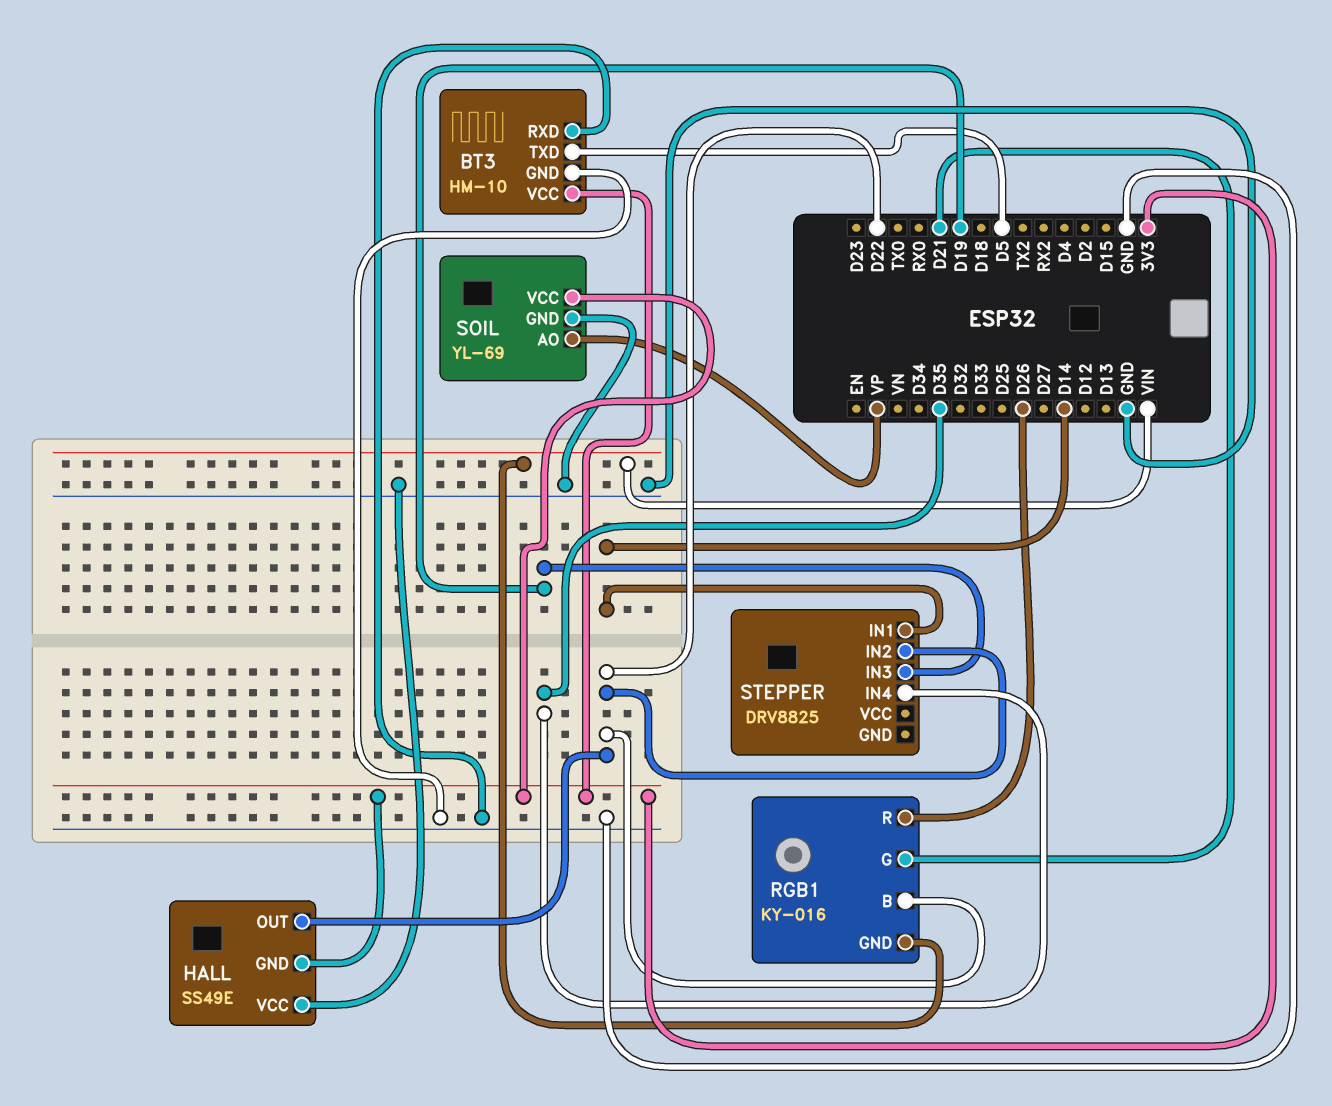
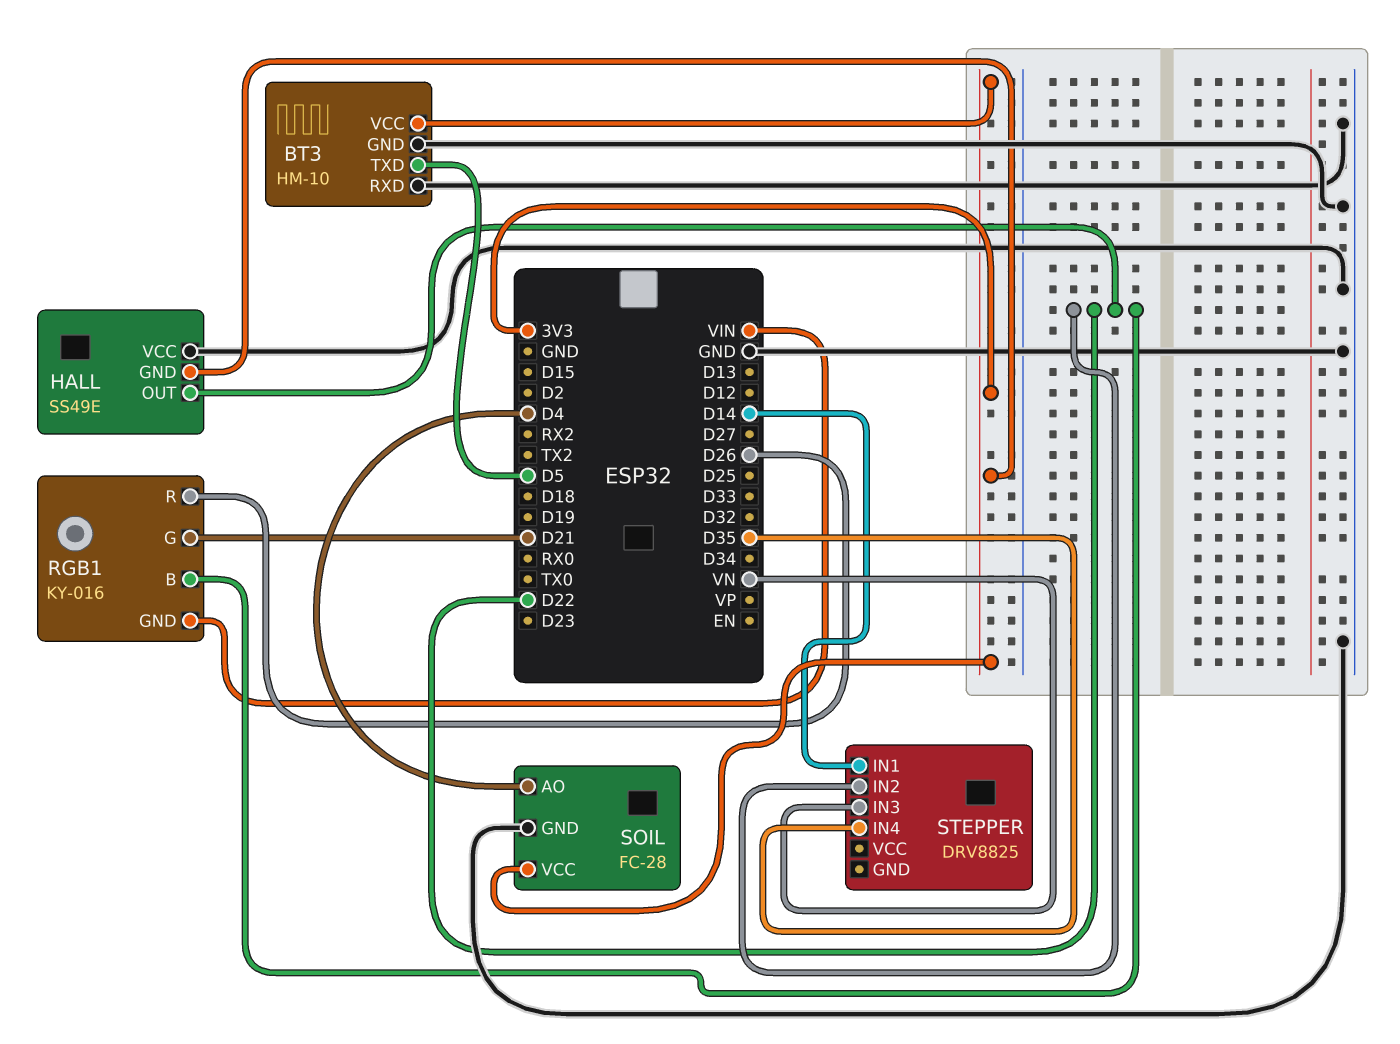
SOIL: YL-69 -> FC-28
SOIL pin AO: VP -> D4
STEPPER pin IN3: D19 -> VN

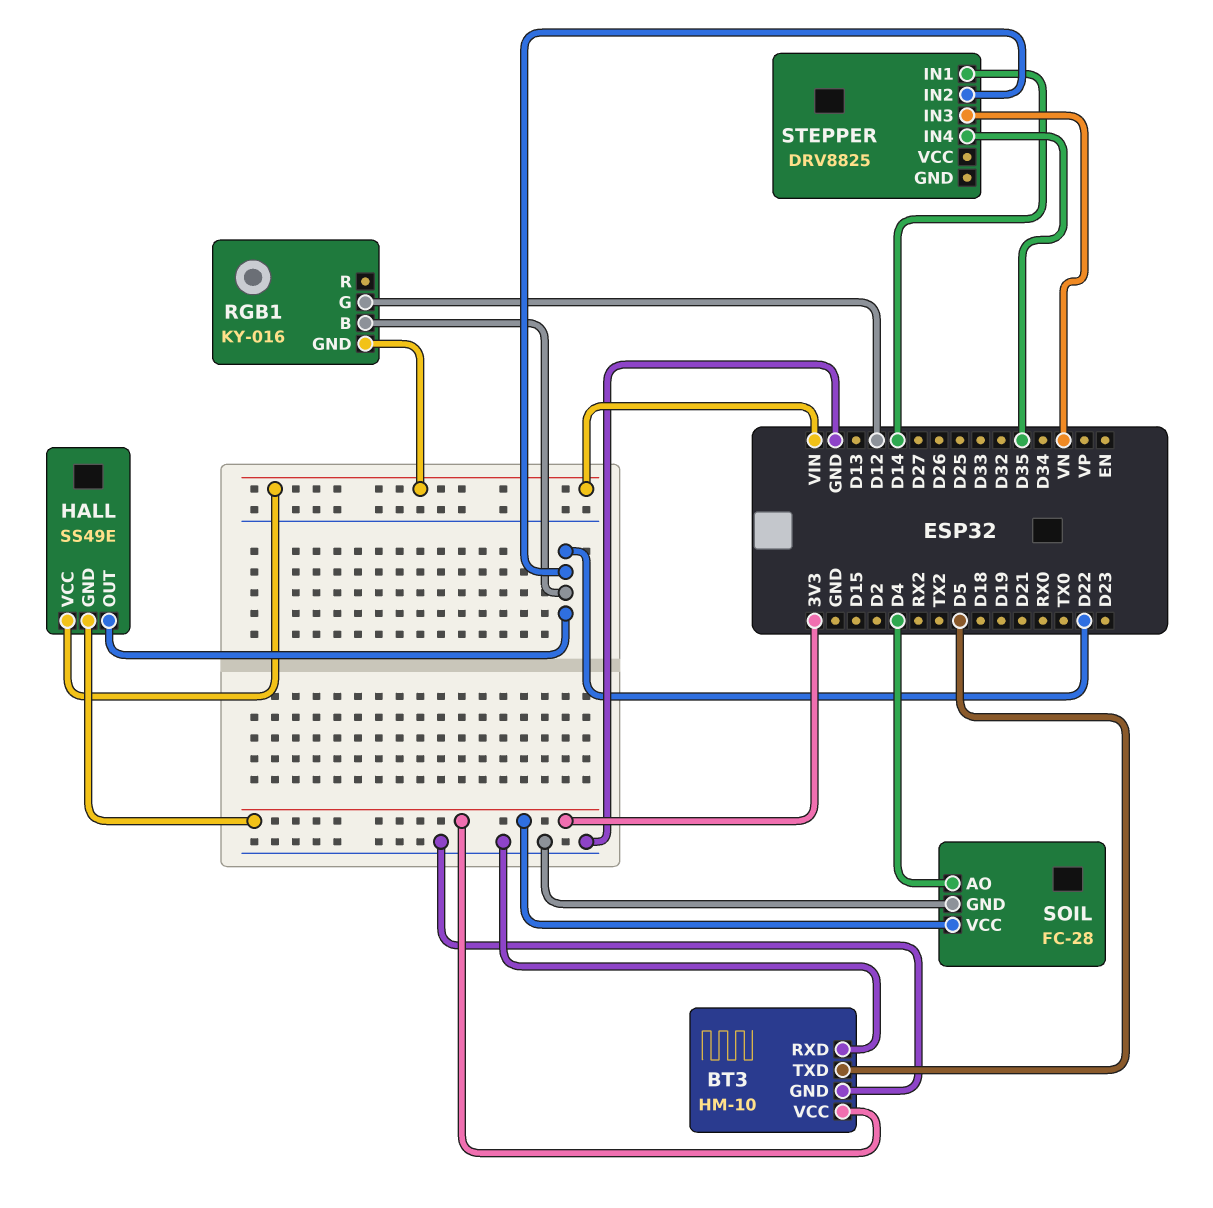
HALL pin VCC: GND -> VIN
RGB1 pin G: D21 -> D12
RGB1 pin R: D26 -> none

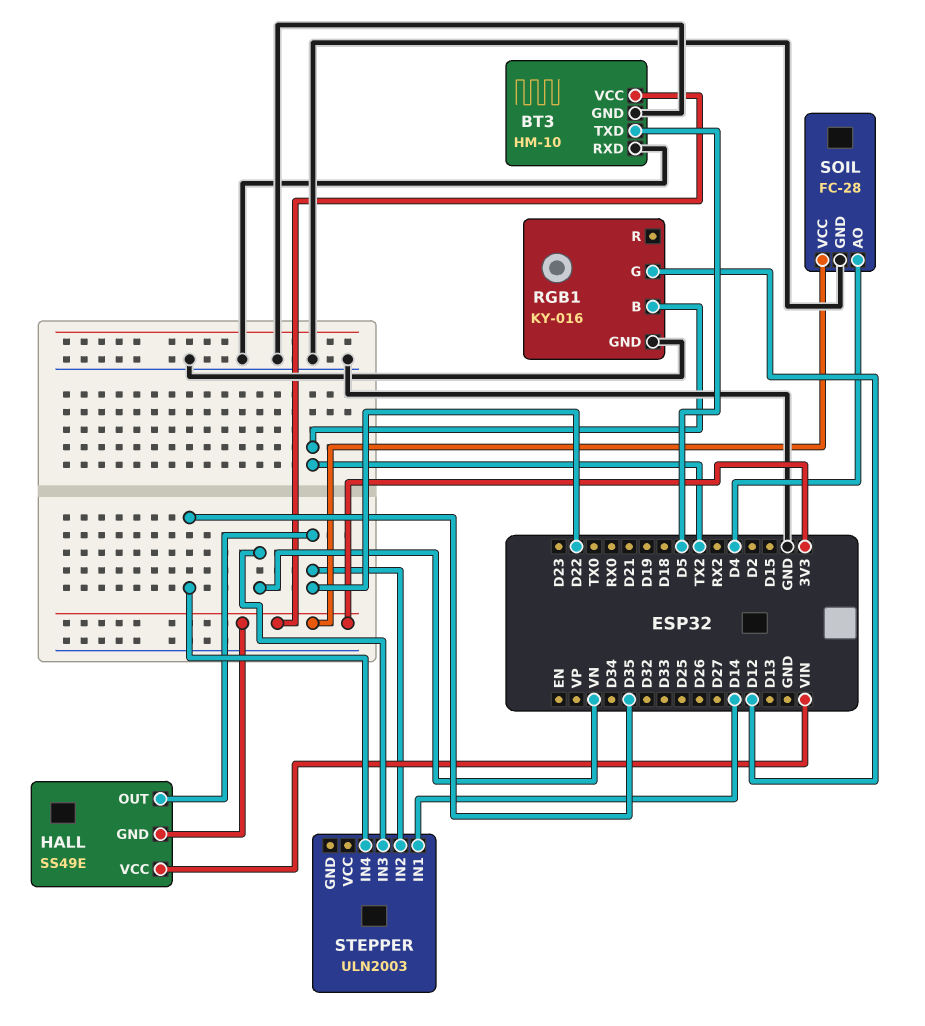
RGB1 pin B: D22 -> TX2
RGB1 pin GND: VIN -> GND
STEPPER: DRV8825 -> ULN2003

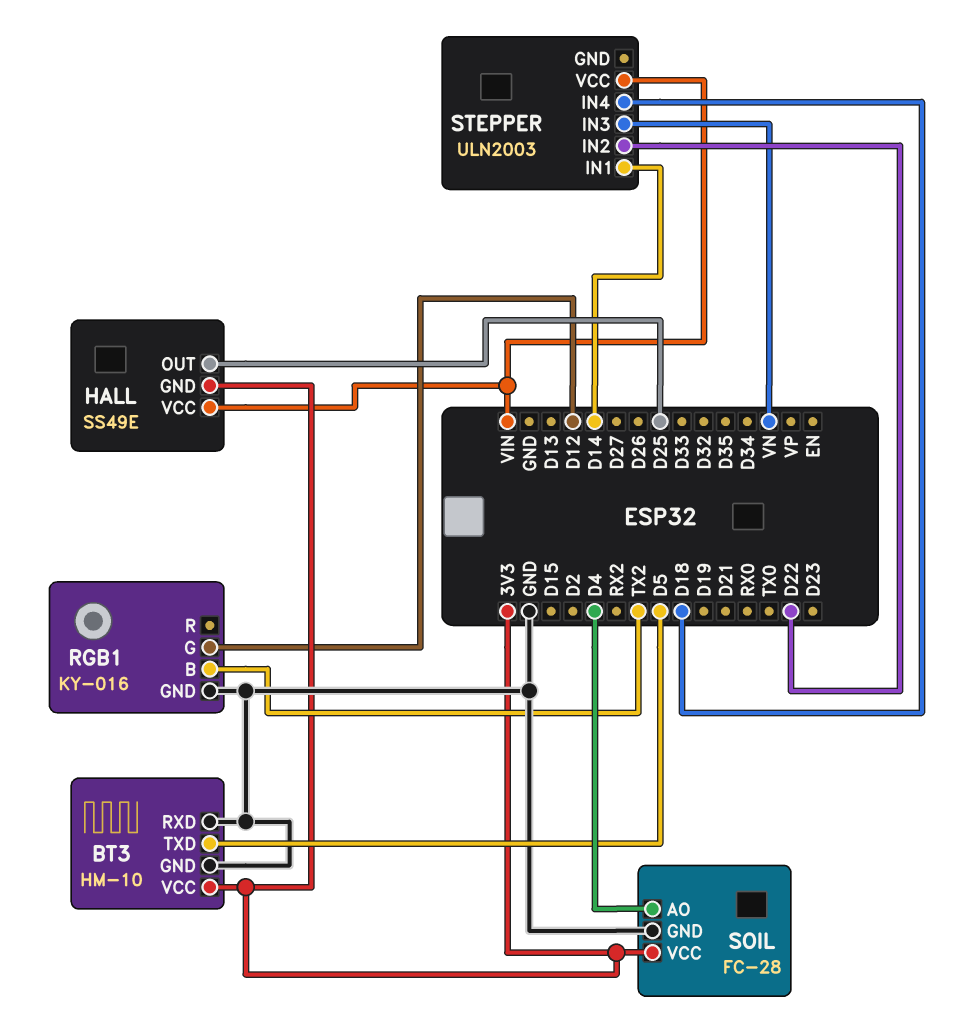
HALL pin OUT: D22 -> D25
STEPPER pin IN4: D35 -> D18
STEPPER pin VCC: none -> VIN

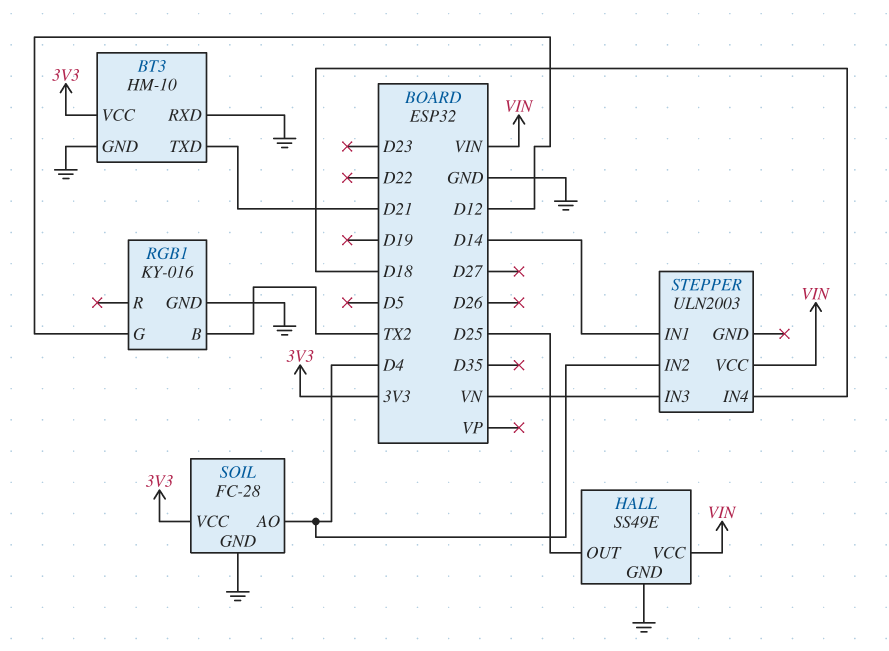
BT3 pin TXD: D5 -> D21
HALL pin GND: 3V3 -> GND
STEPPER pin IN2: D22 -> D4

